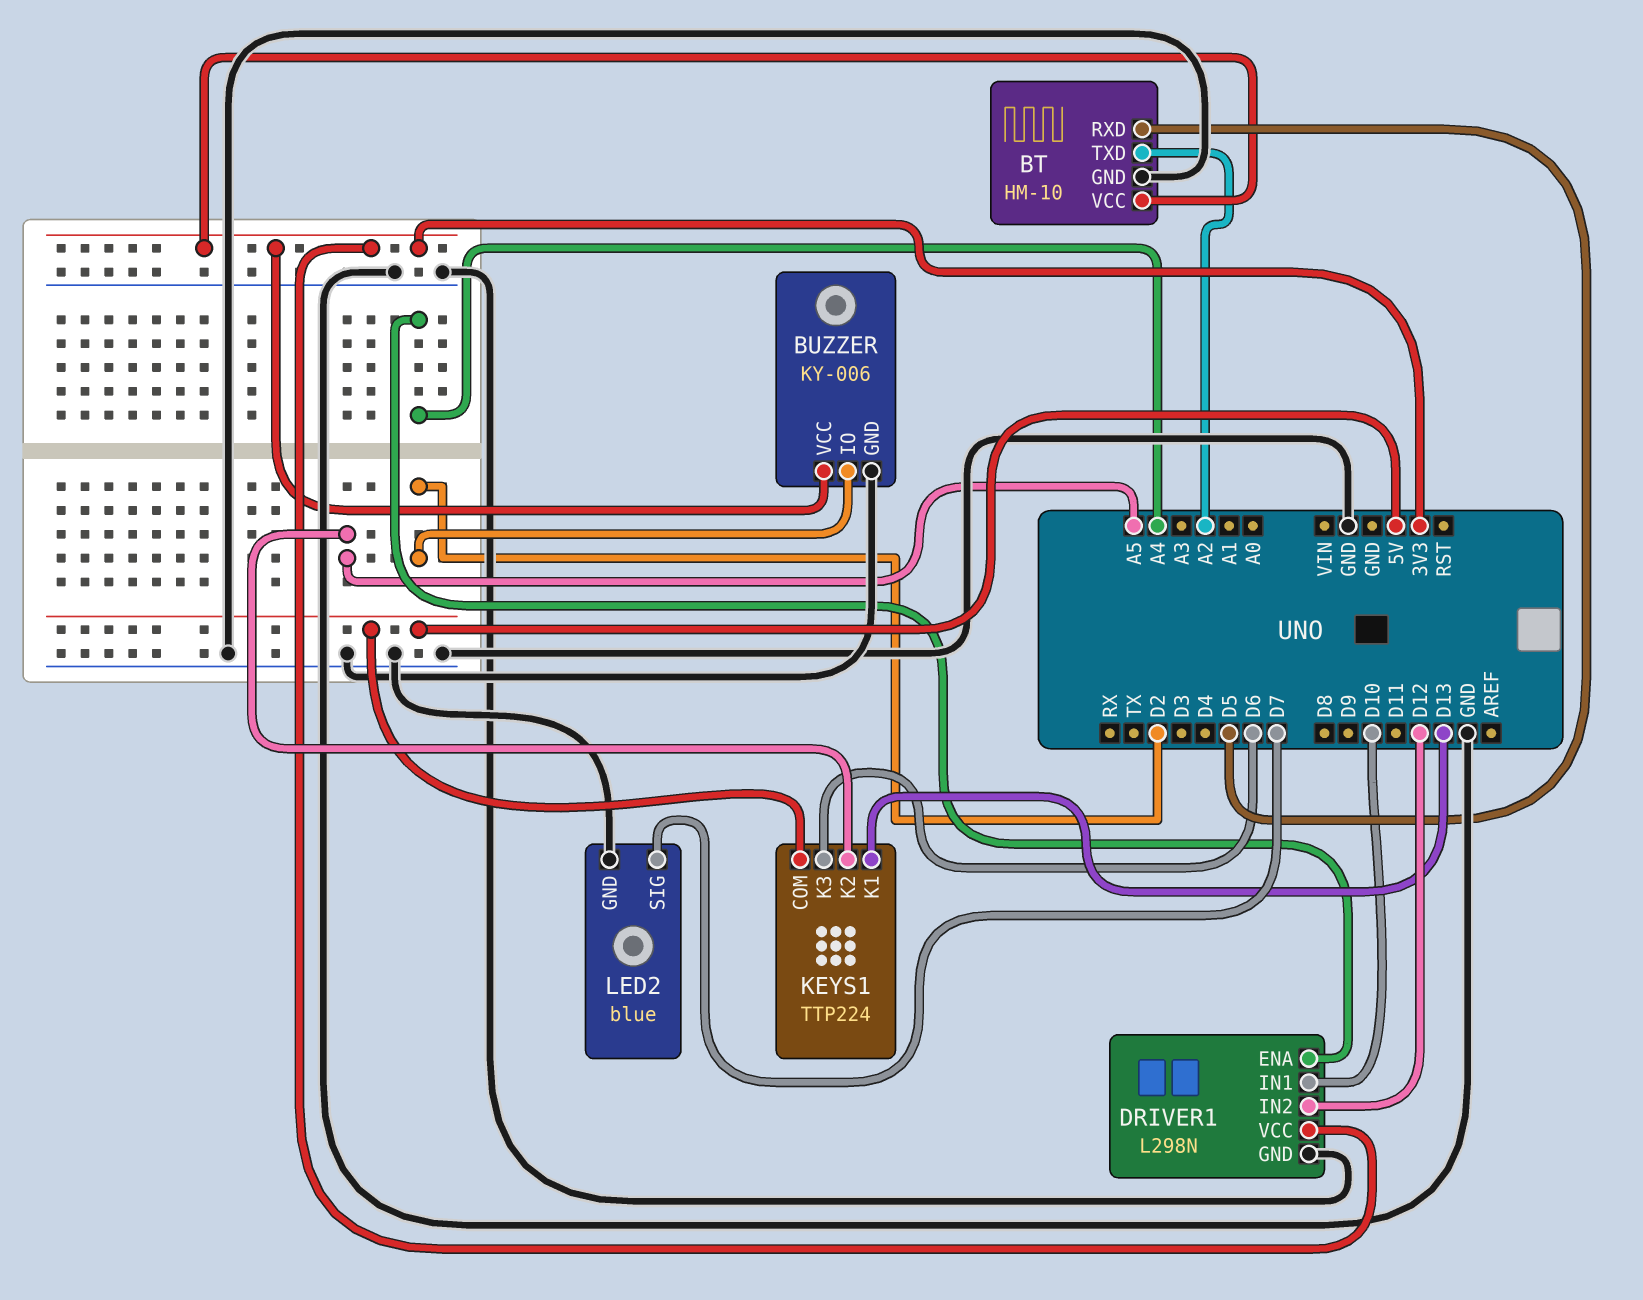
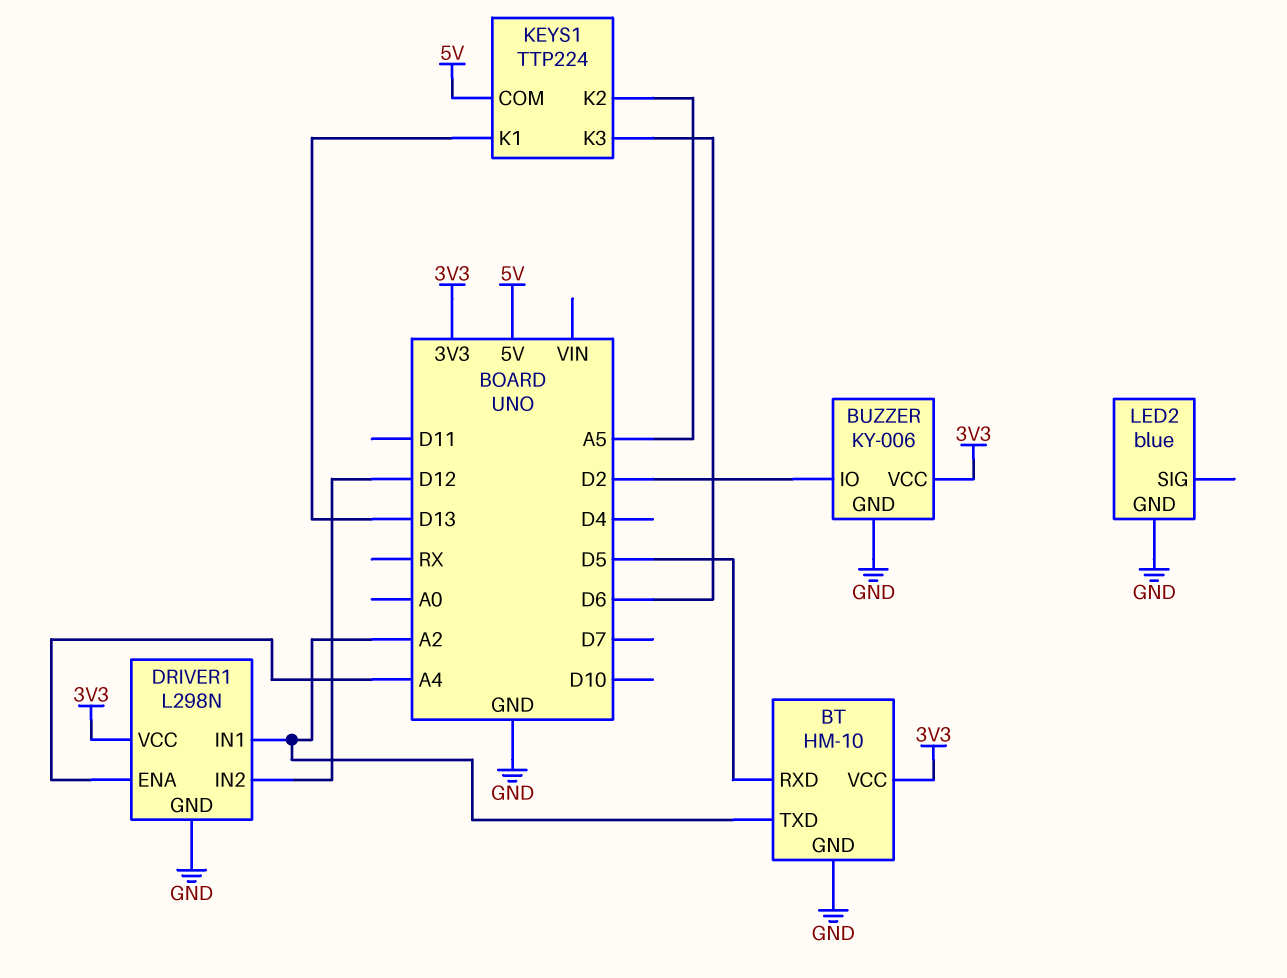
DRIVER1 pin IN1: D10 -> A2
LED2 pin SIG: D7 -> none

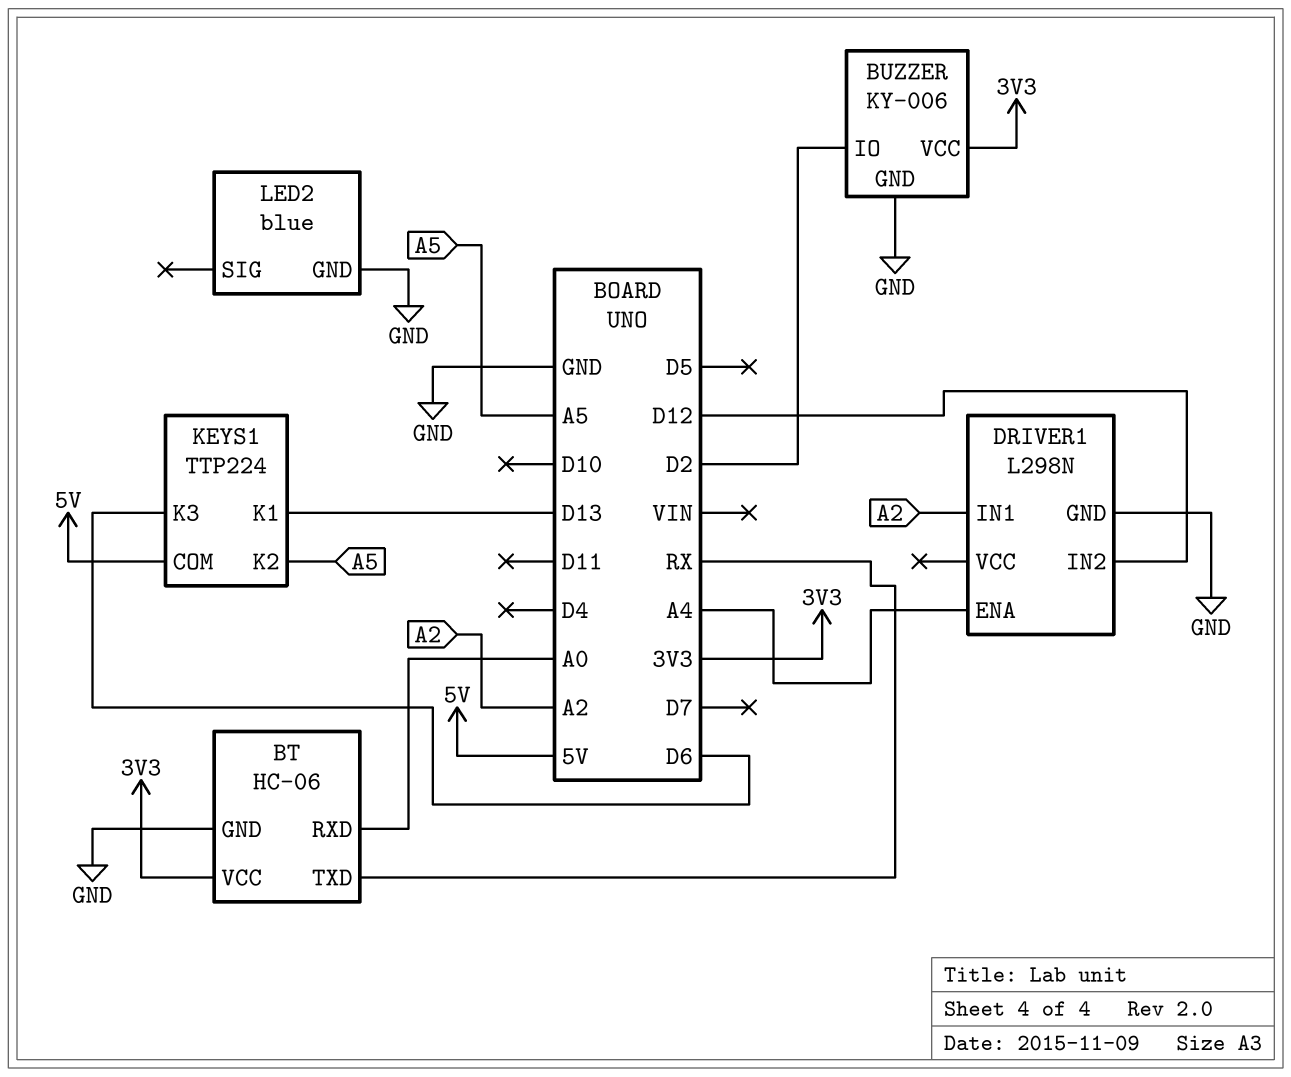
BT: HM-10 -> HC-06
BT pin RXD: D5 -> A0
BT pin TXD: A2 -> RX
DRIVER1 pin VCC: 3V3 -> none

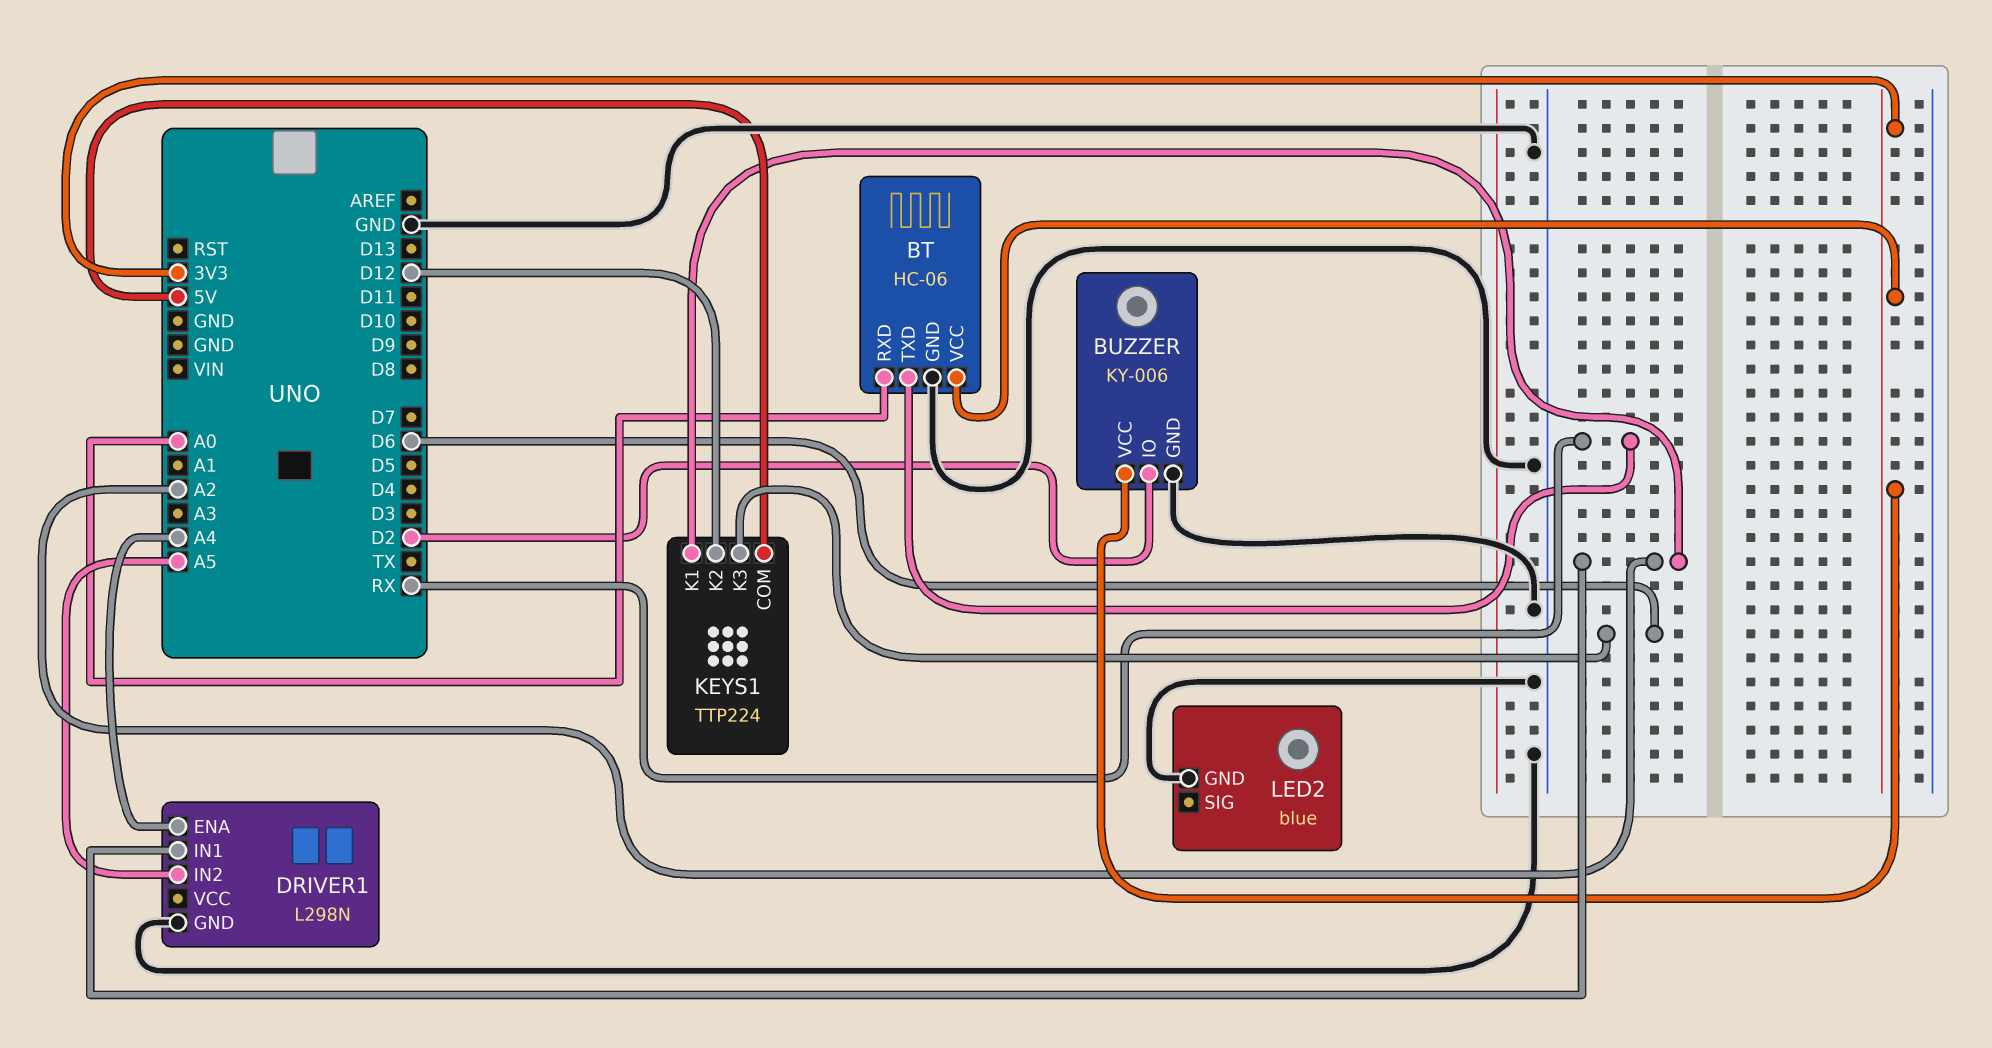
DRIVER1 pin IN2: D12 -> A5
KEYS1 pin K1: D13 -> A2
KEYS1 pin K2: A5 -> D12

